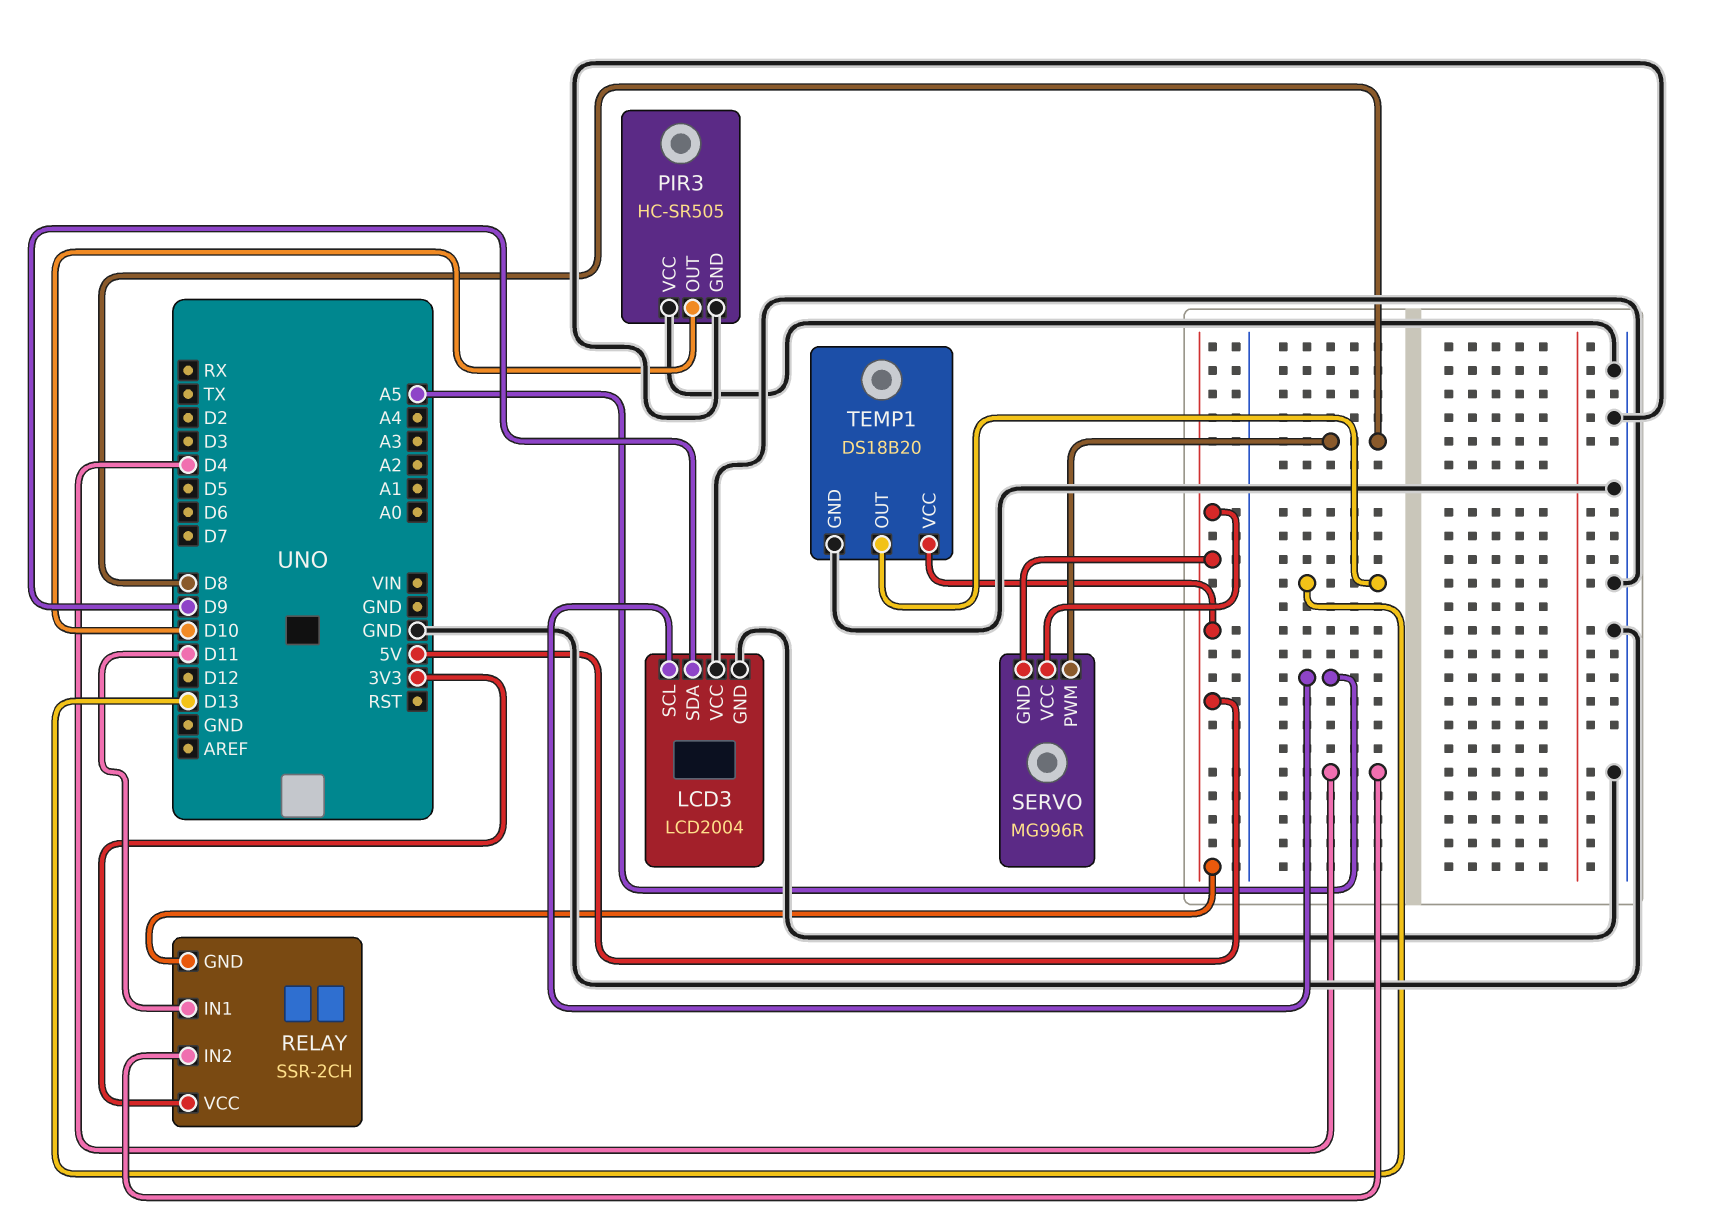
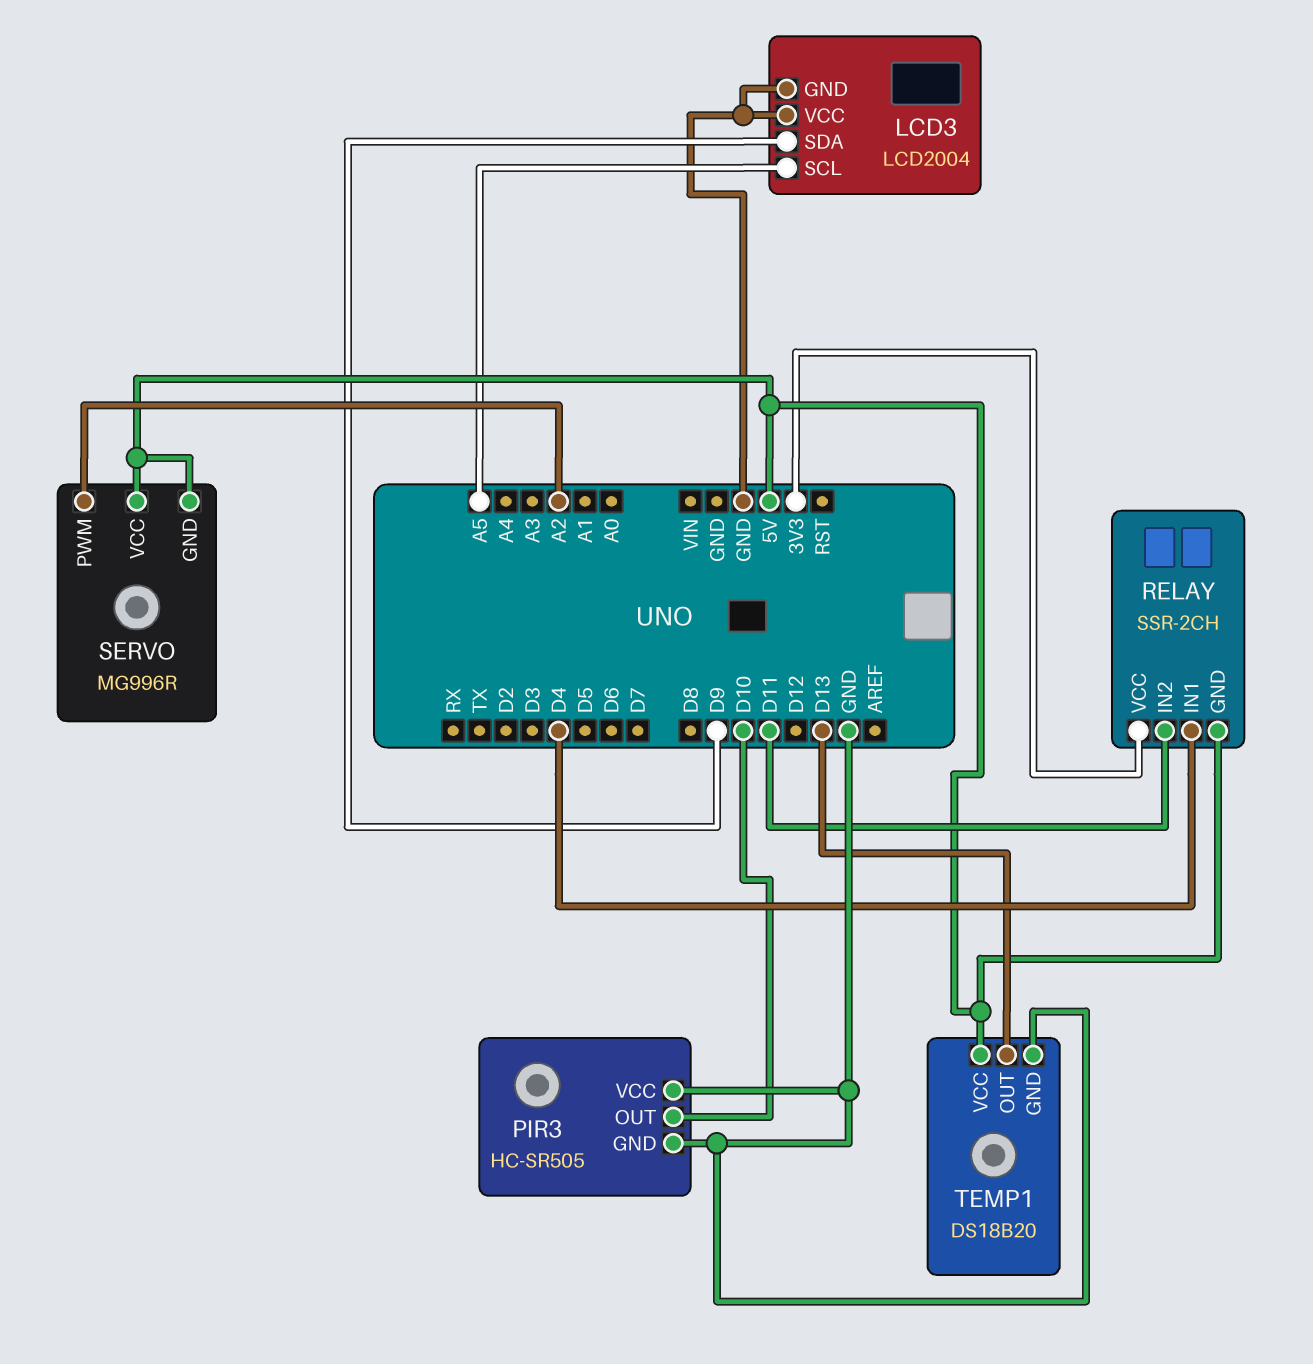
RELAY pin IN1: D11 -> D4
RELAY pin IN2: D4 -> D11
SERVO pin PWM: D8 -> A2

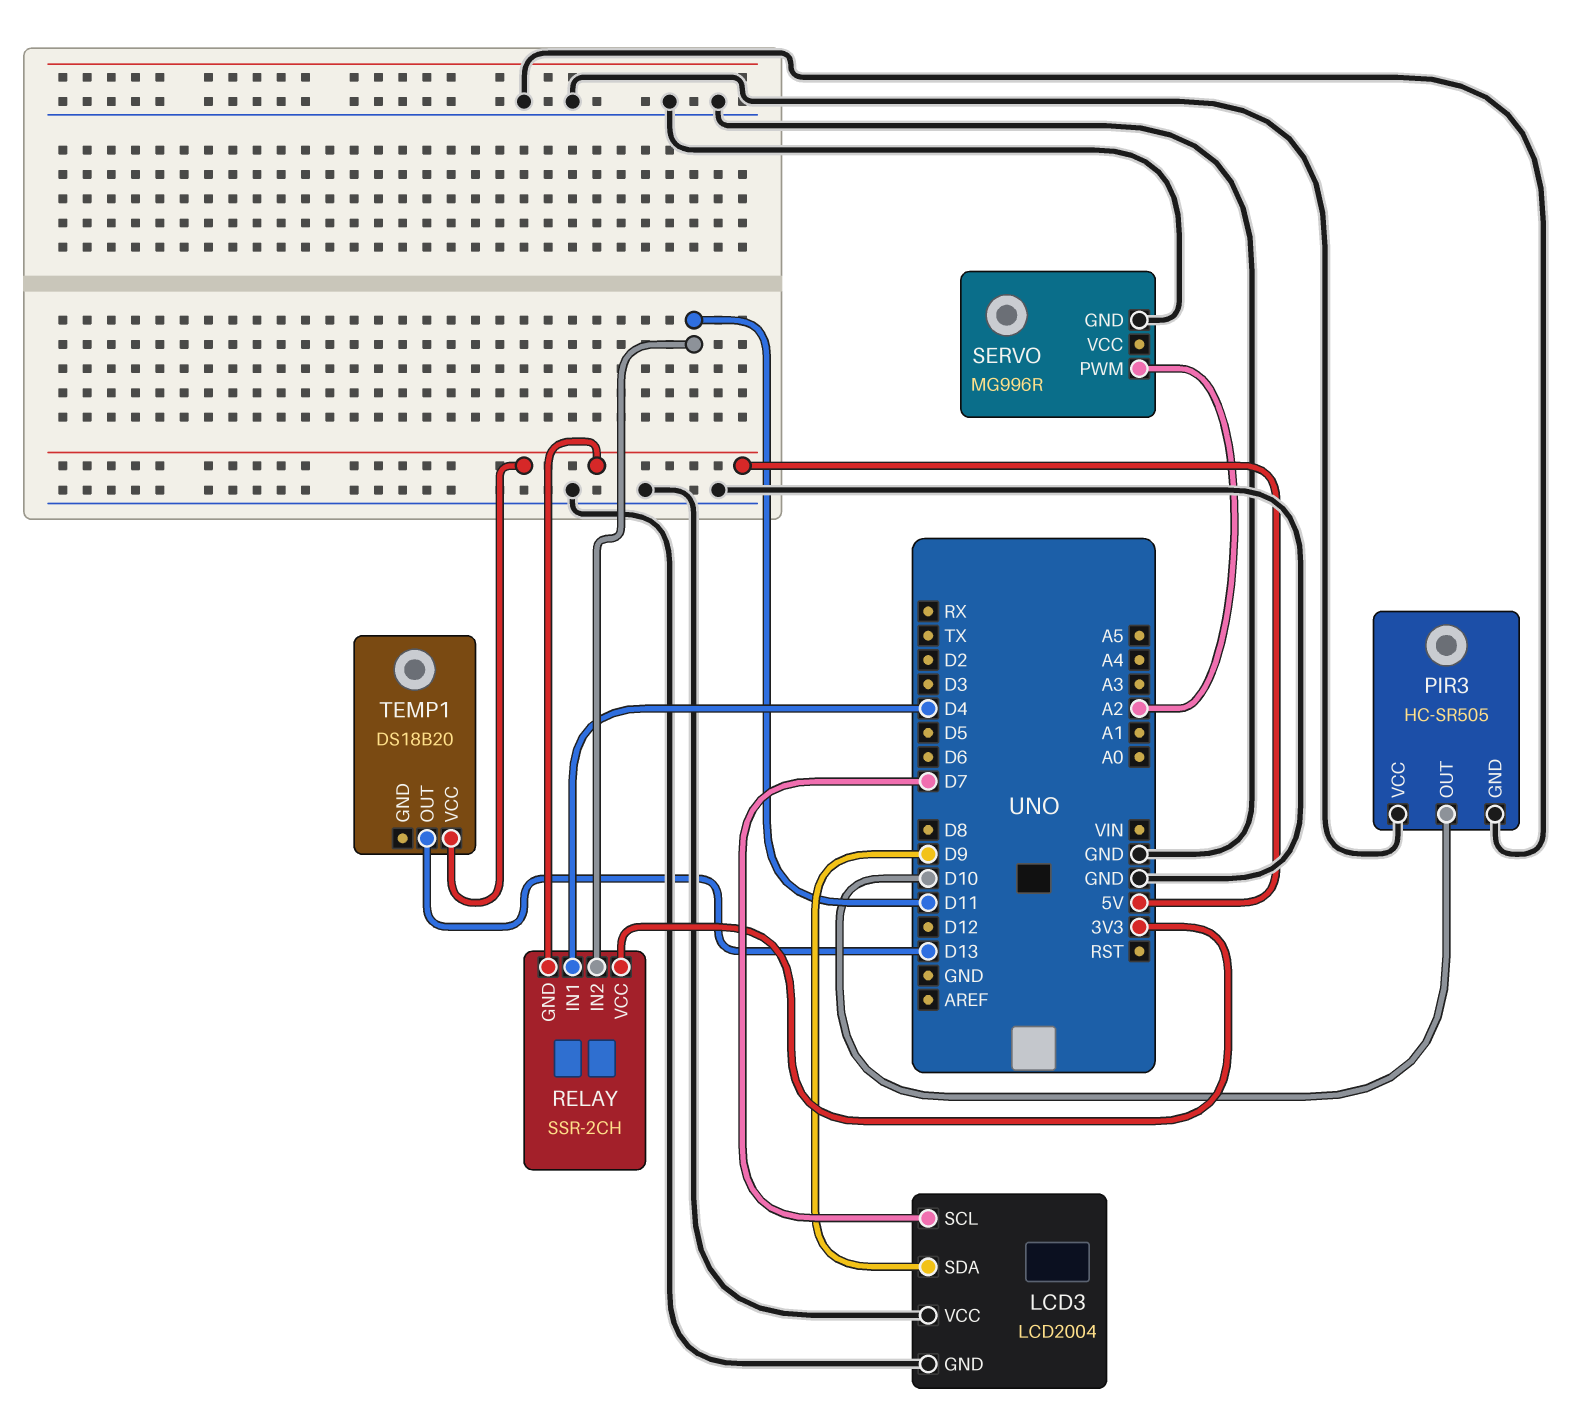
LCD3 pin SCL: A5 -> D7
SERVO pin GND: 5V -> GND
SERVO pin VCC: 5V -> none
TEMP1 pin GND: GND -> none

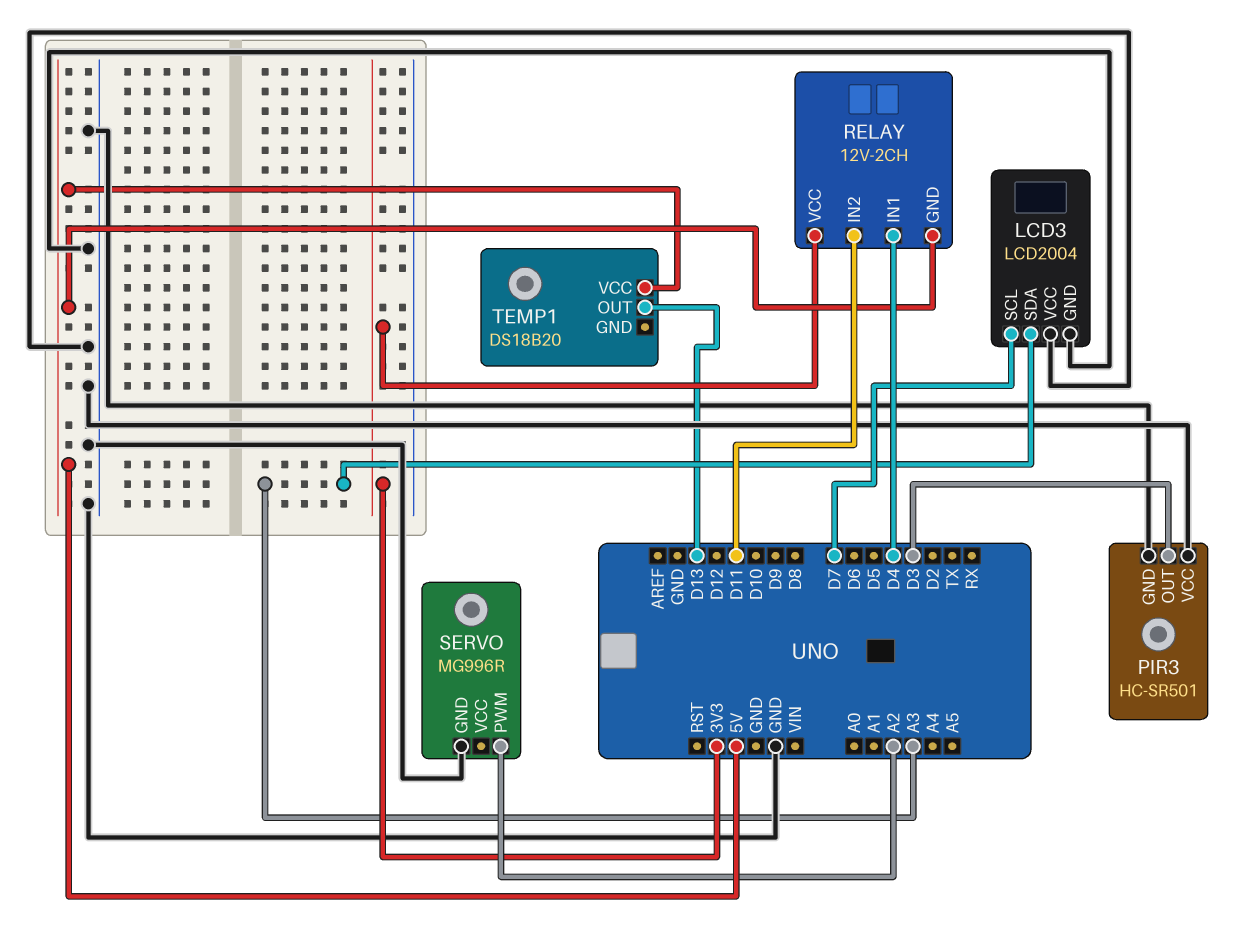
LCD3 pin SDA: D9 -> A3
PIR3: HC-SR505 -> HC-SR501
PIR3 pin OUT: D10 -> D3
RELAY: SSR-2CH -> 12V-2CH

